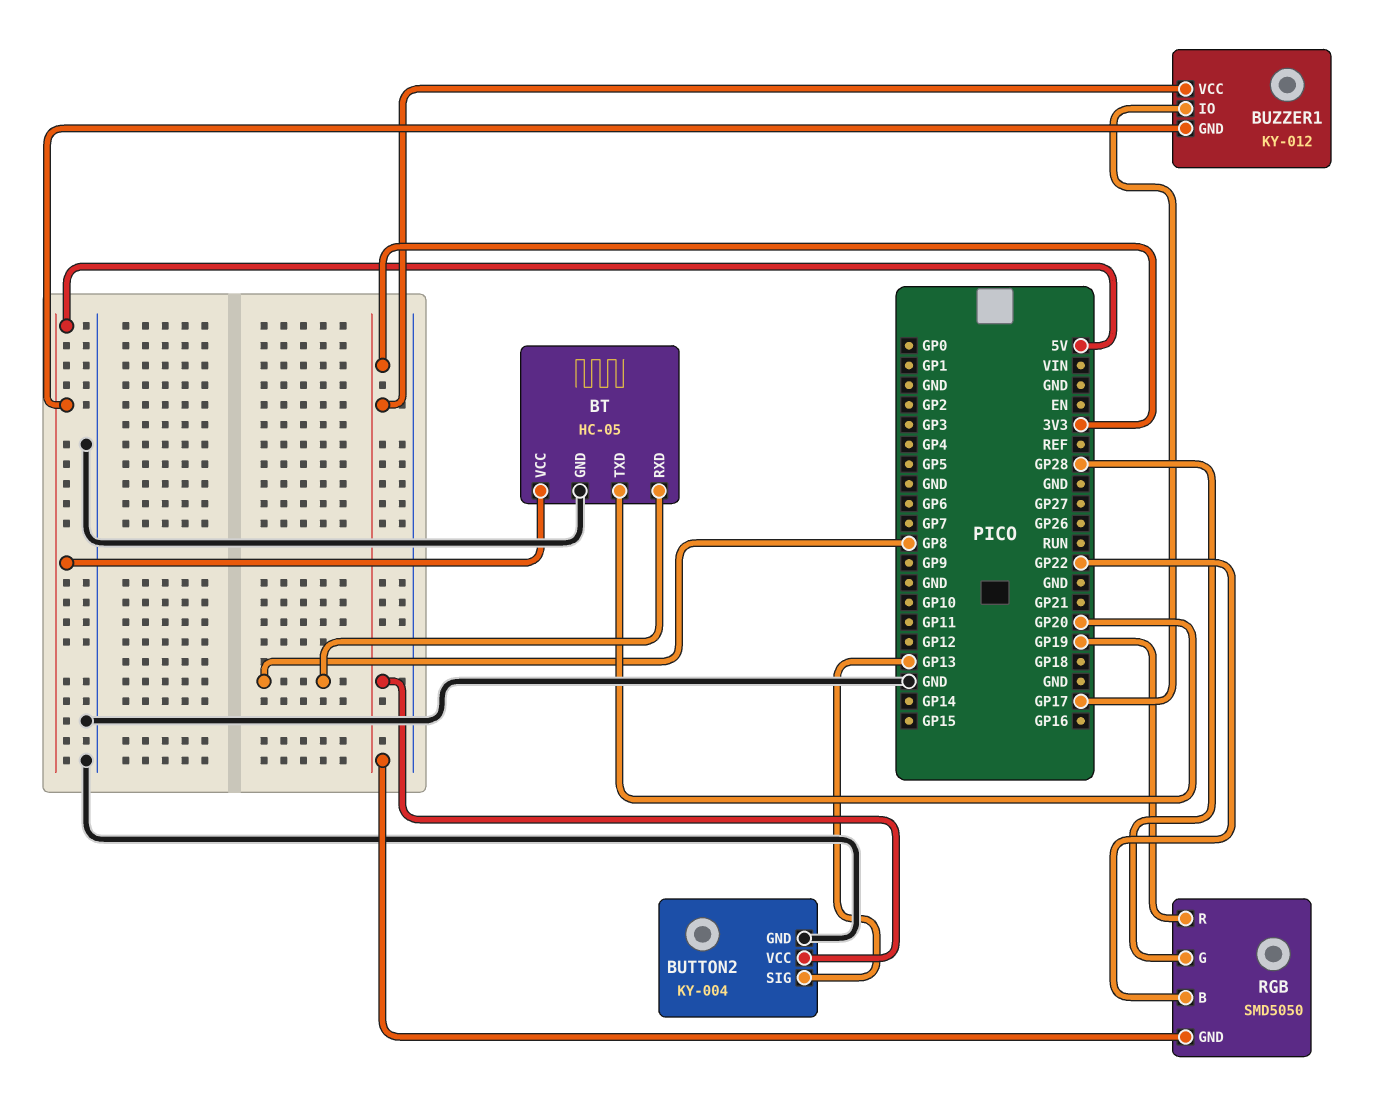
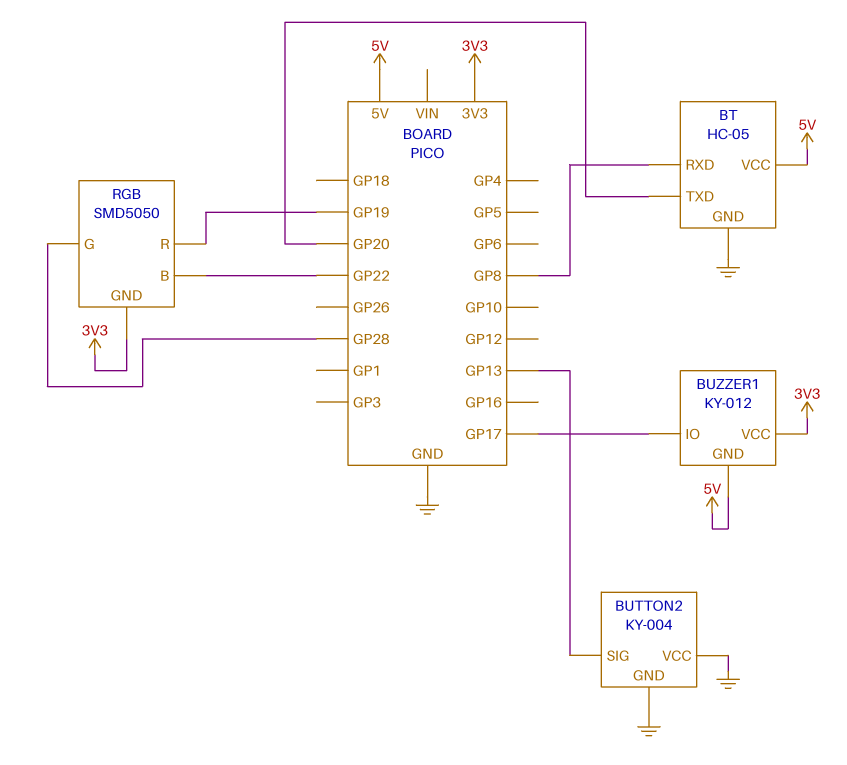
BUTTON2 pin VCC: 3V3 -> GND

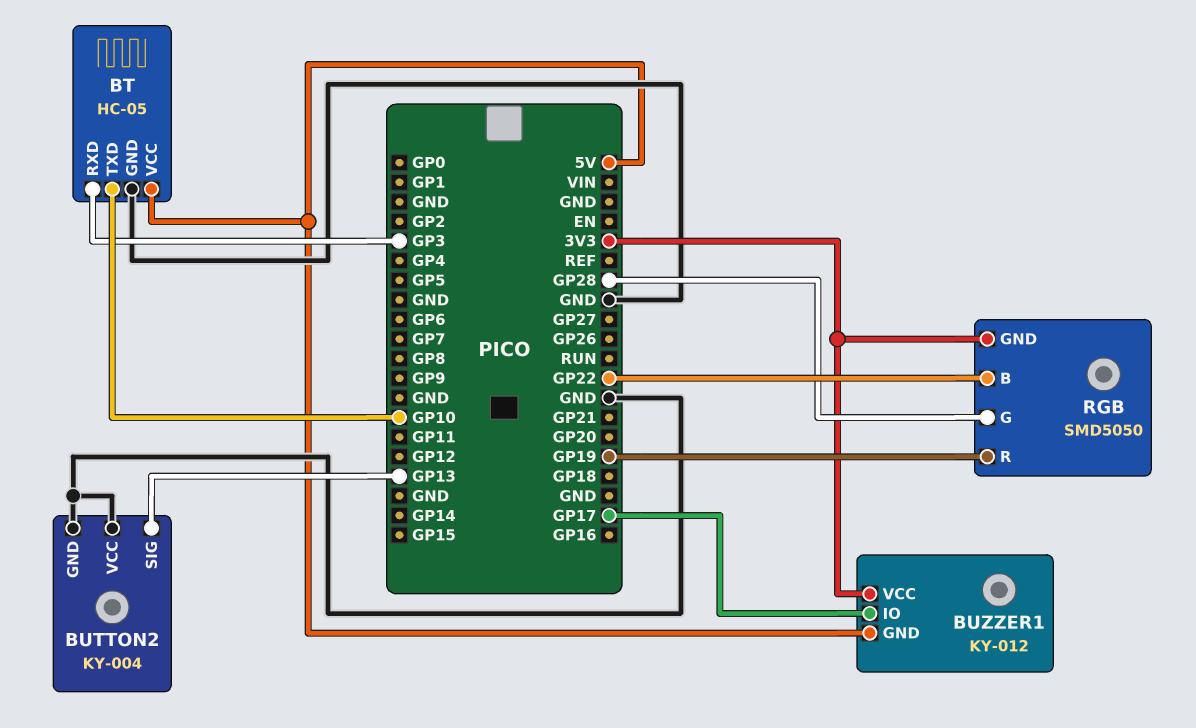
BT pin RXD: GP8 -> GP3
BT pin TXD: GP20 -> GP10

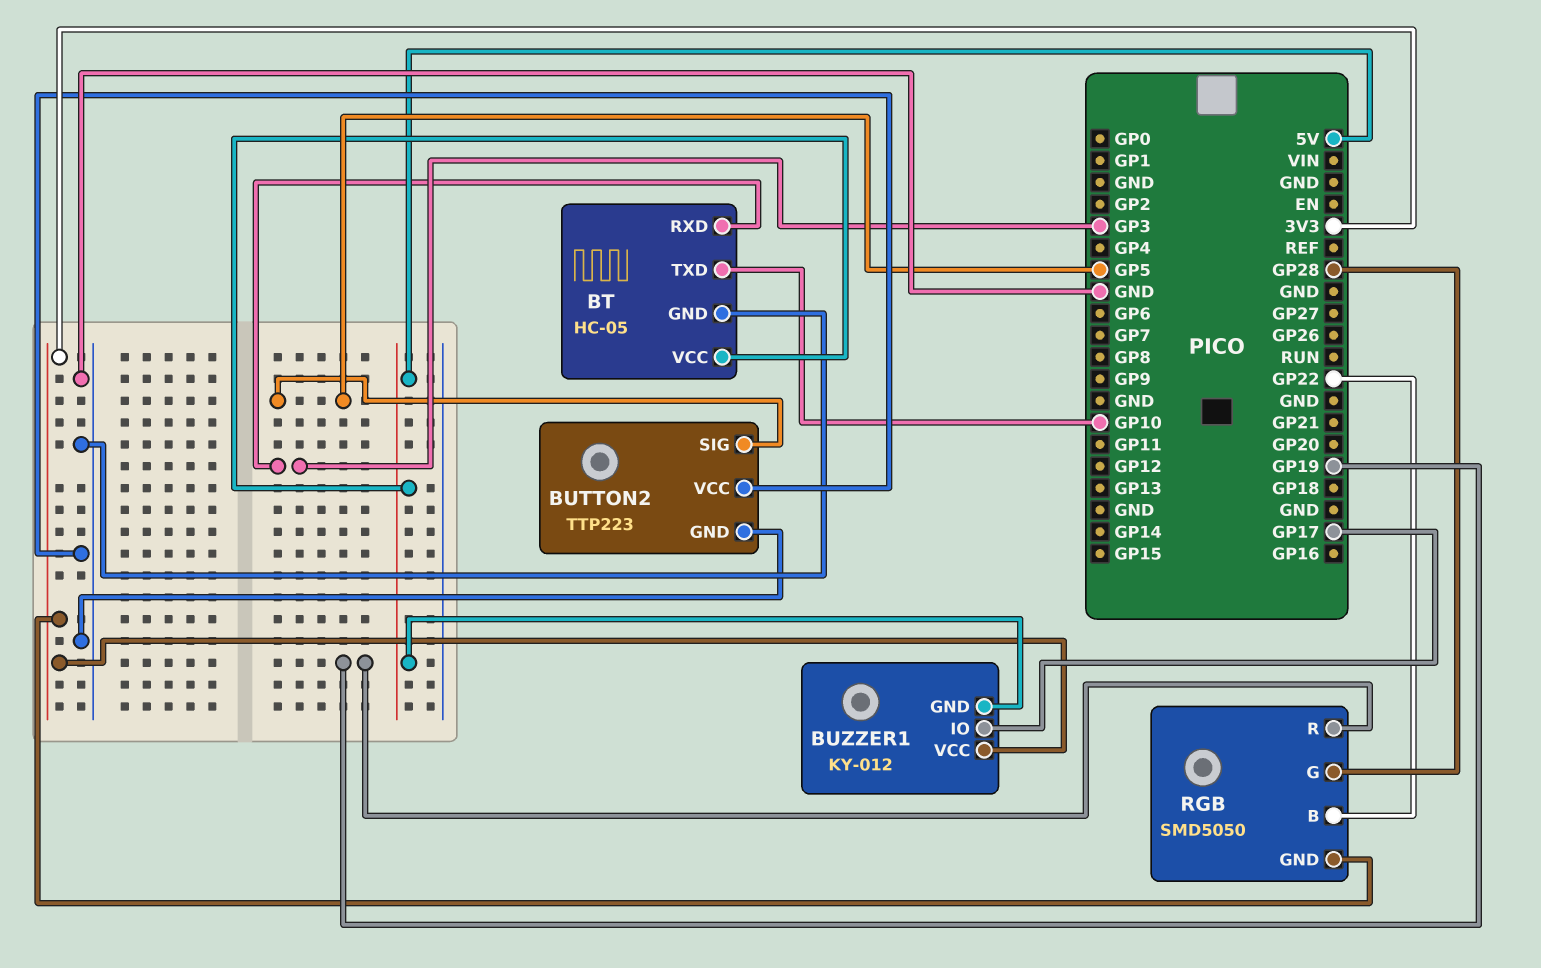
BUTTON2: KY-004 -> TTP223
BUTTON2 pin SIG: GP13 -> GP5

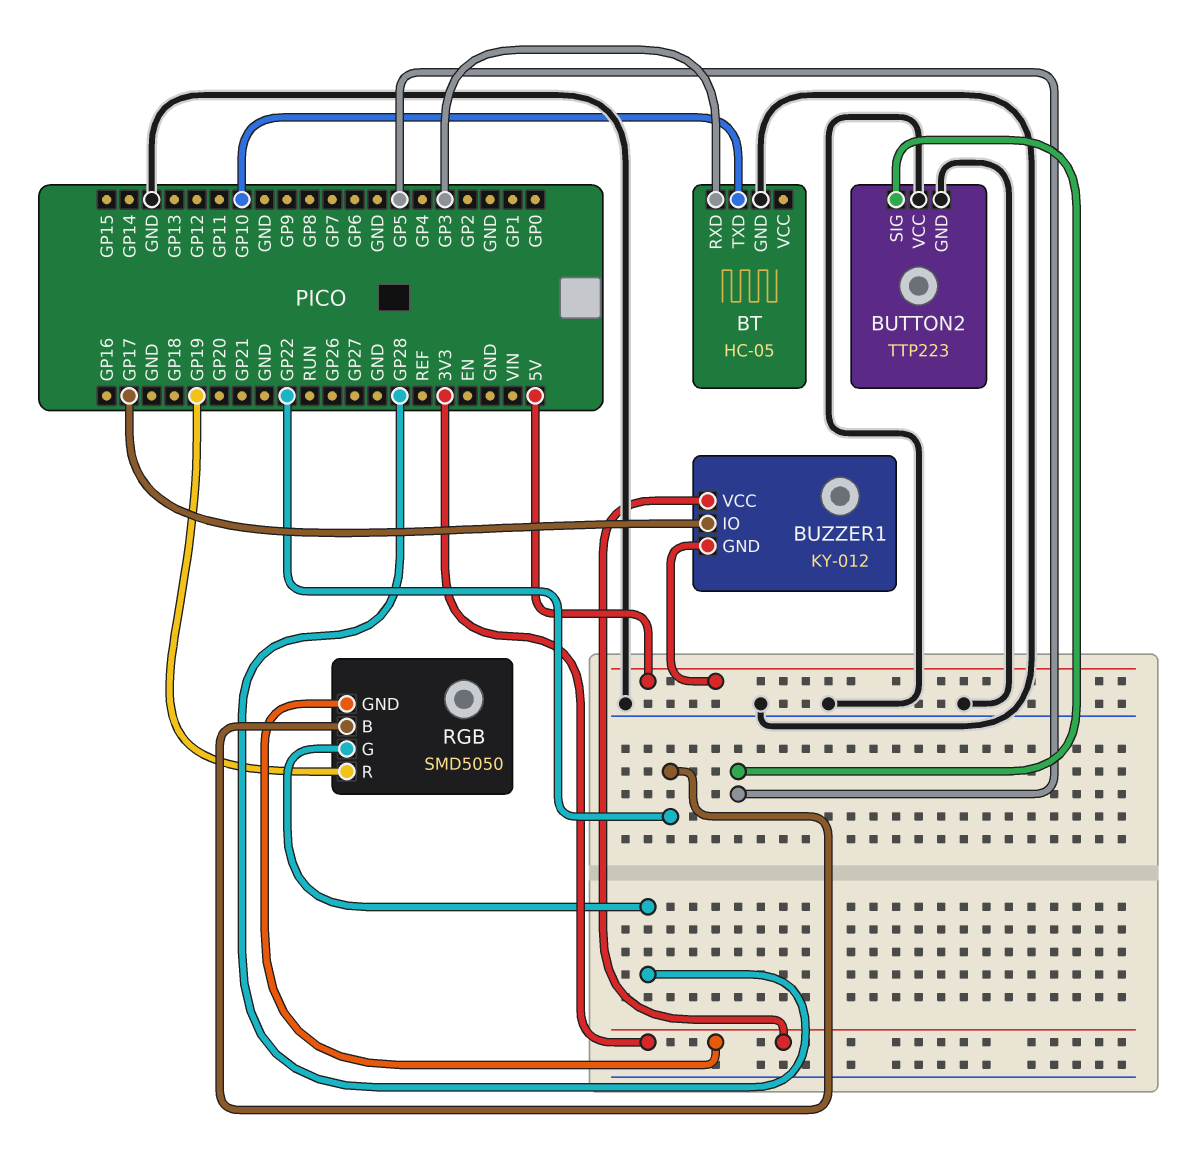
BT pin VCC: 5V -> none

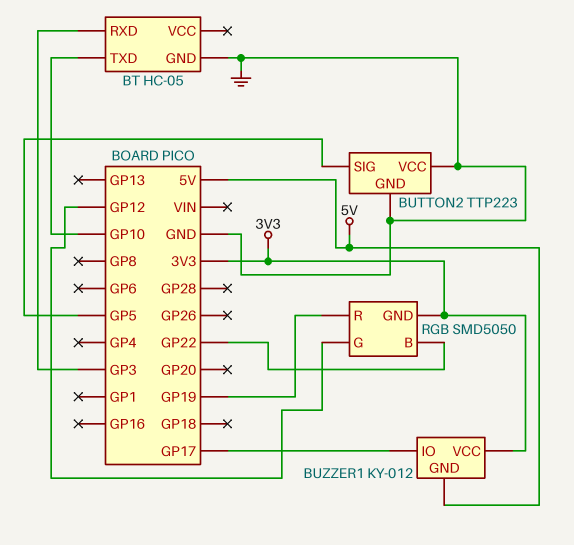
RGB pin G: GP28 -> GP12

